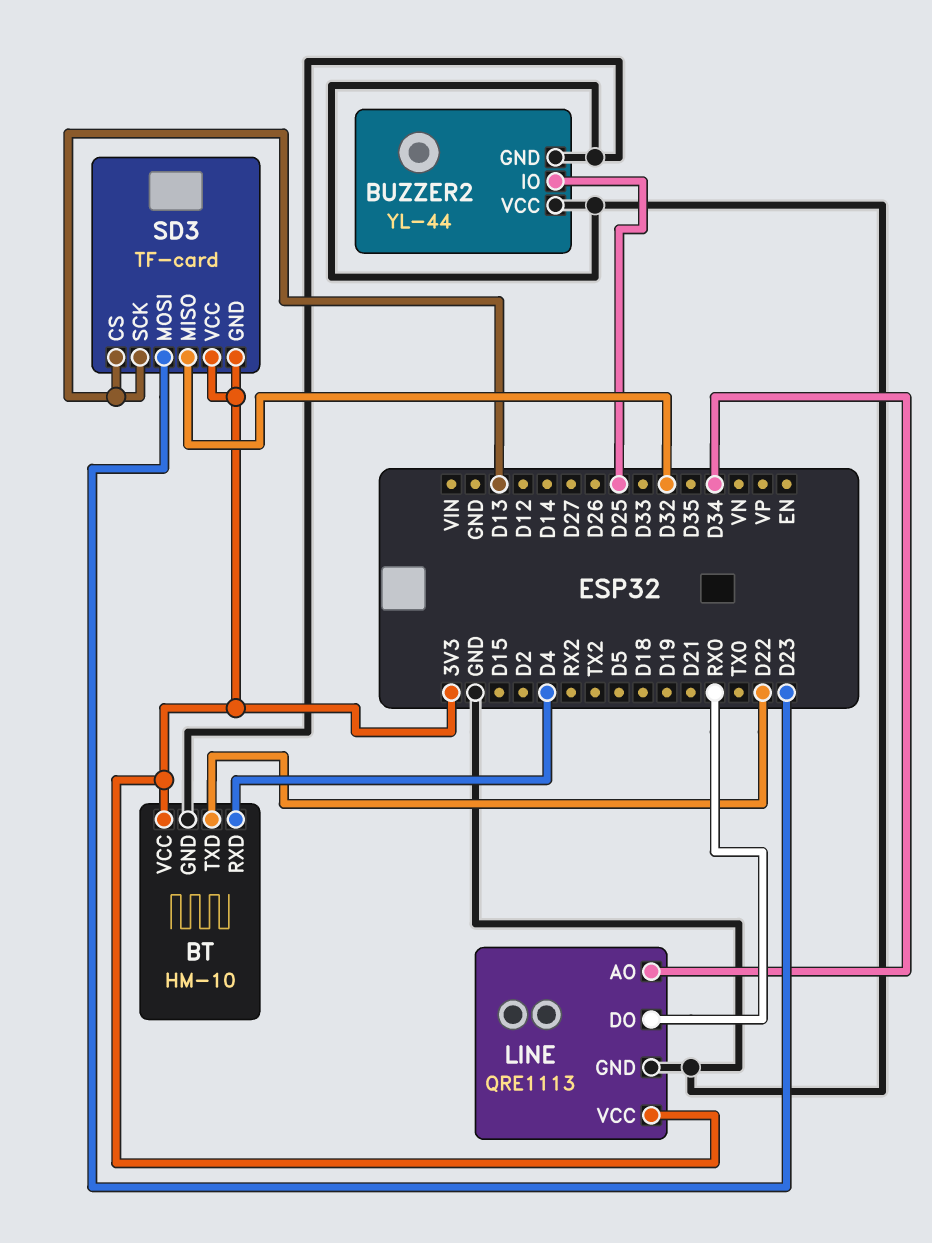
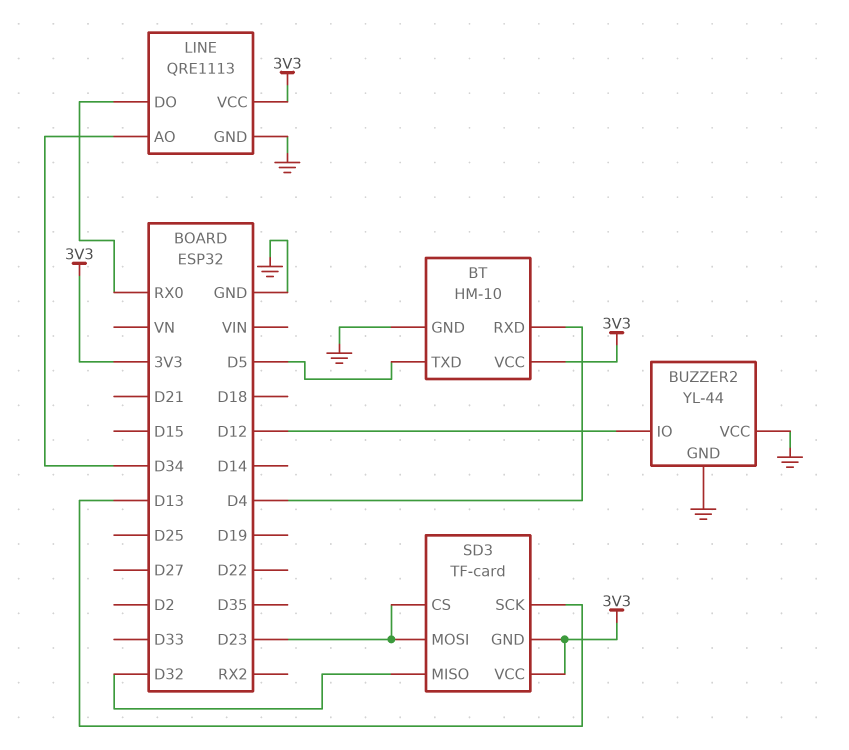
BT pin TXD: D22 -> D5
BUZZER2 pin IO: D25 -> D12
SD3 pin CS: D13 -> D23

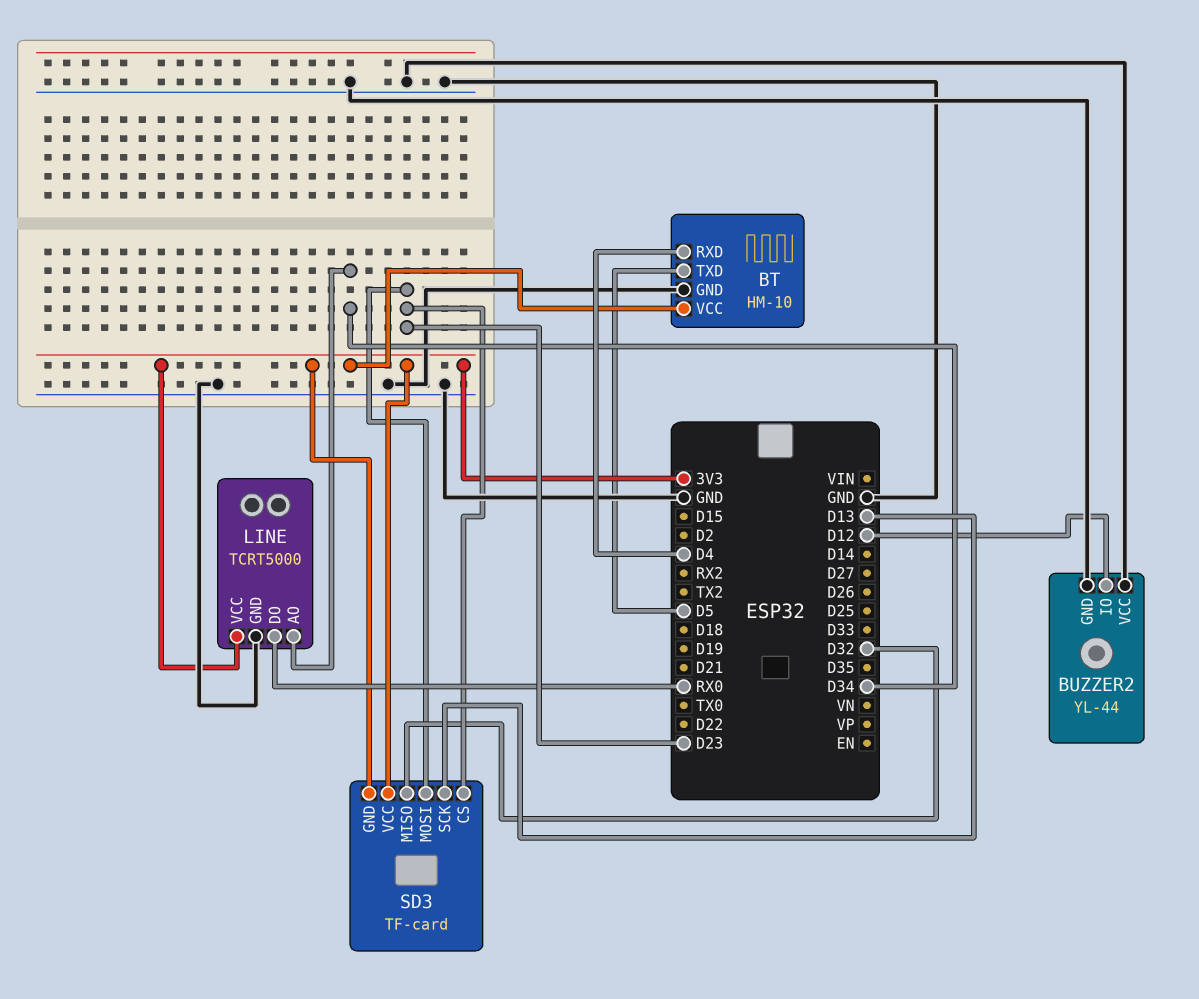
LINE: QRE1113 -> TCRT5000

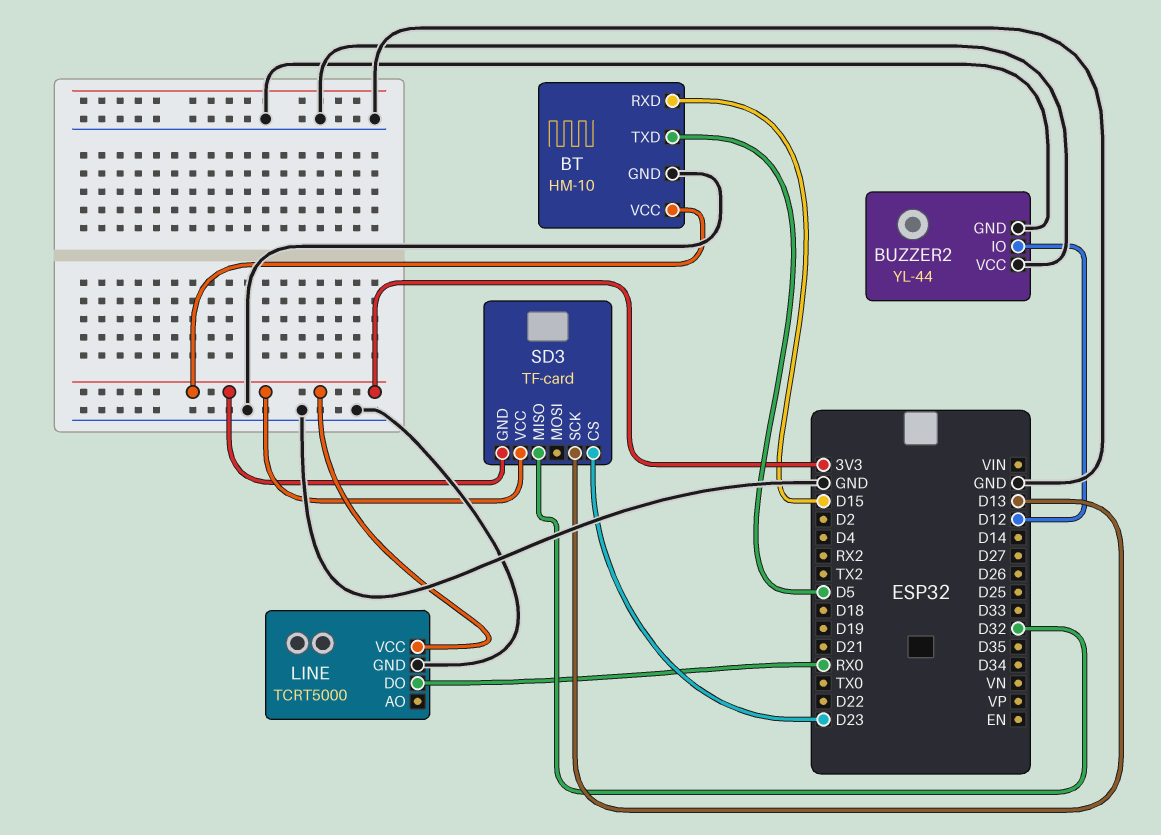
BT pin RXD: D4 -> D15
LINE pin AO: D34 -> none
SD3 pin MOSI: D23 -> none

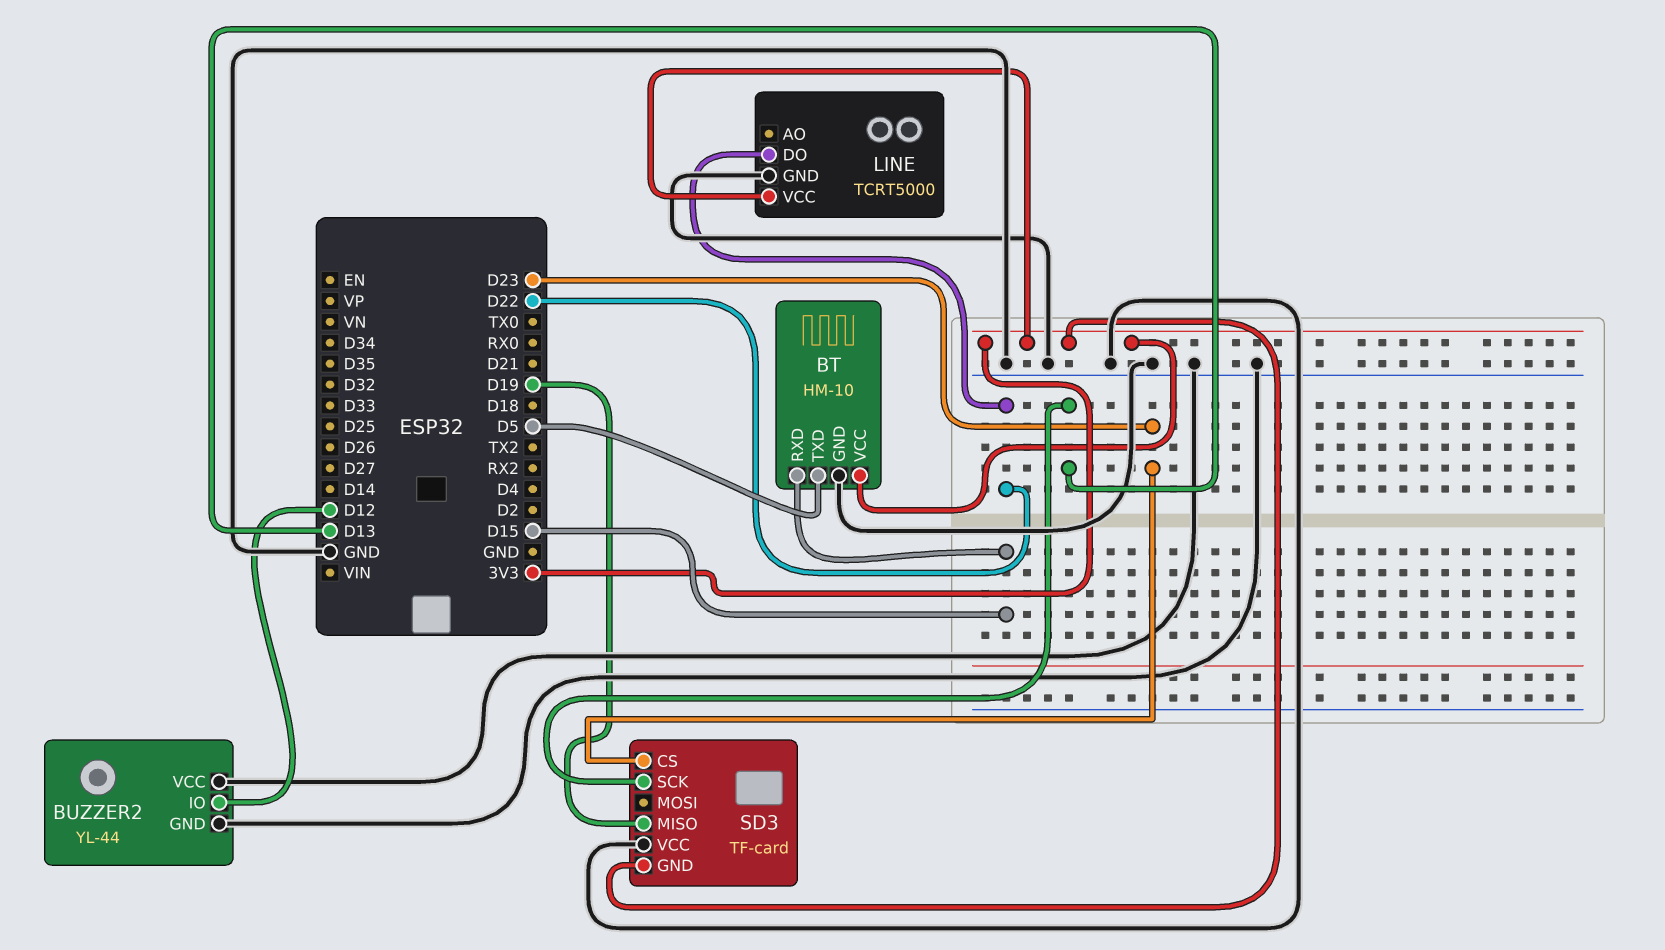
LINE pin DO: RX0 -> D22
SD3 pin MISO: D32 -> D19
SD3 pin VCC: 3V3 -> GND

